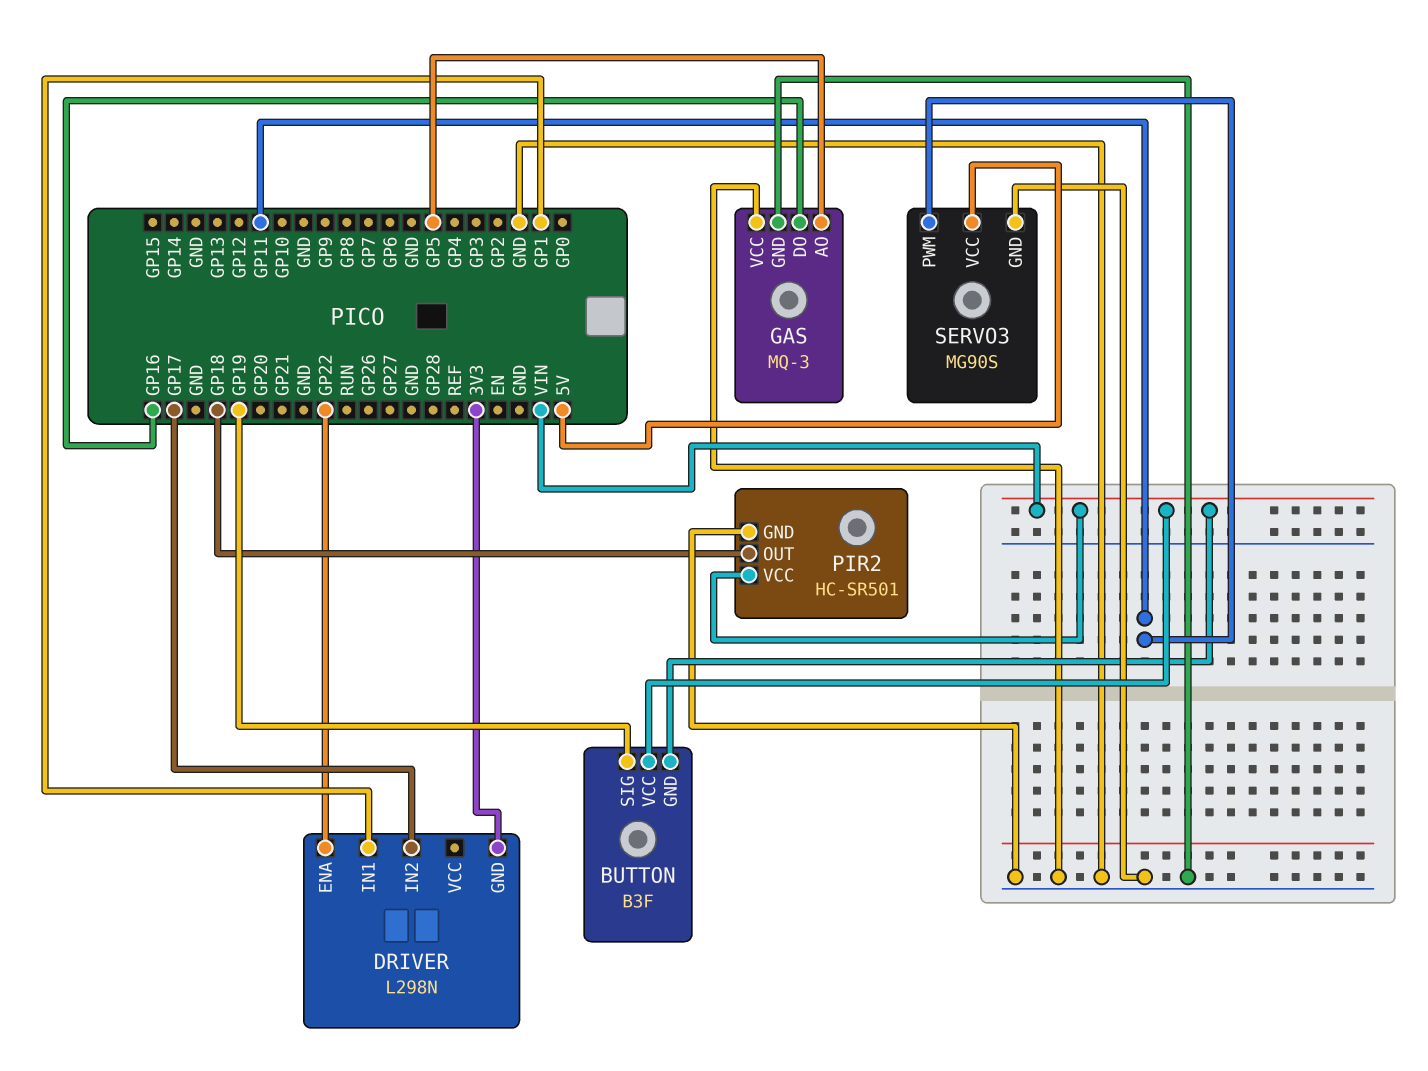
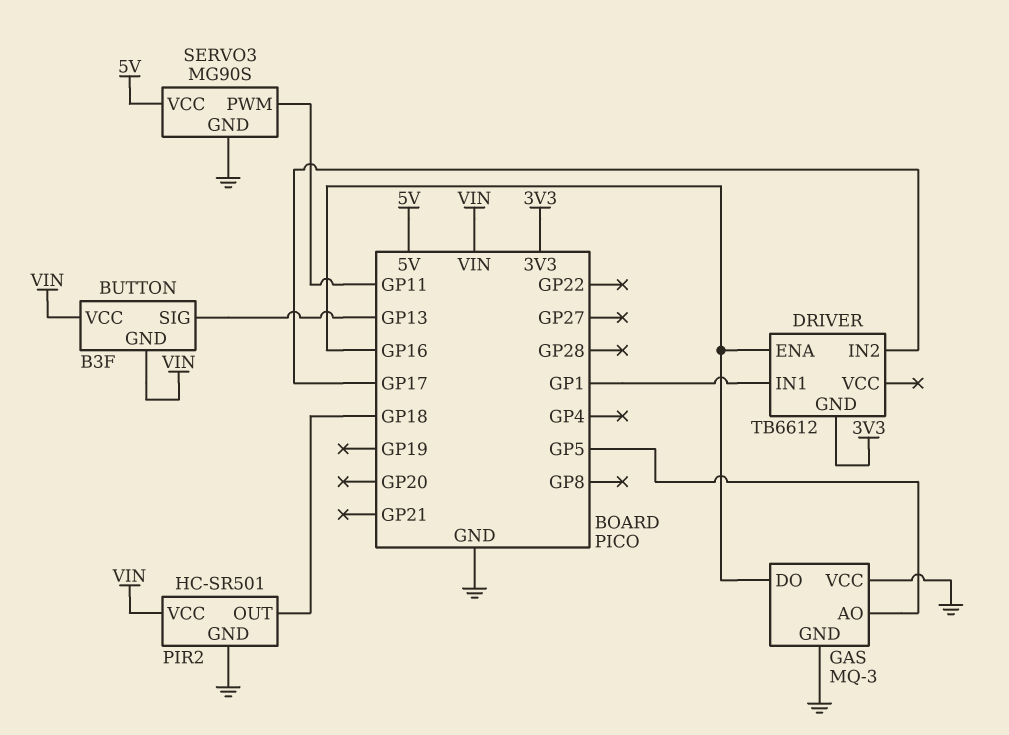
BUTTON pin SIG: GP19 -> GP13
DRIVER: L298N -> TB6612
DRIVER pin ENA: GP22 -> GP16

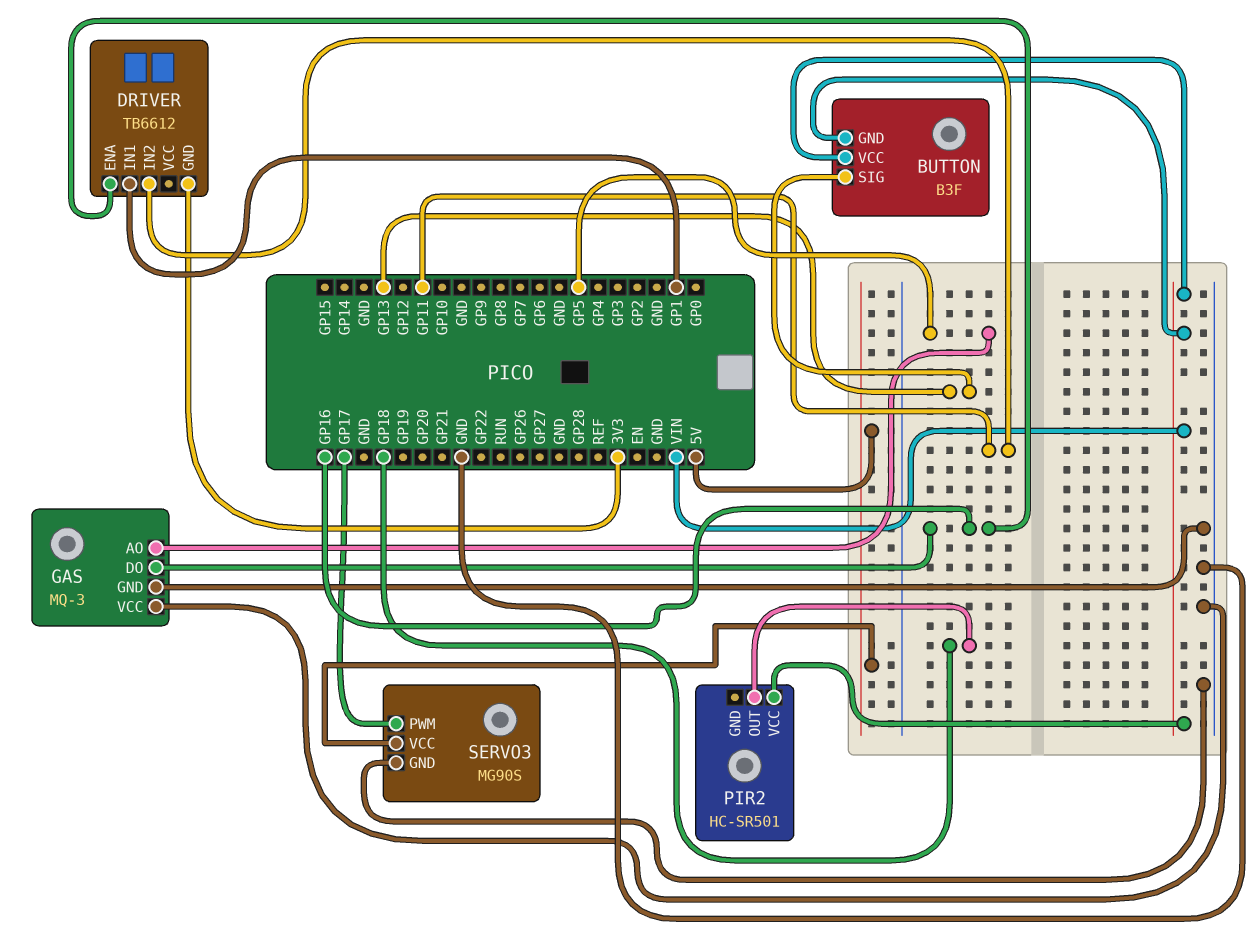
DRIVER pin IN2: GP17 -> GP11
PIR2 pin GND: GND -> none
SERVO3 pin PWM: GP11 -> GP17

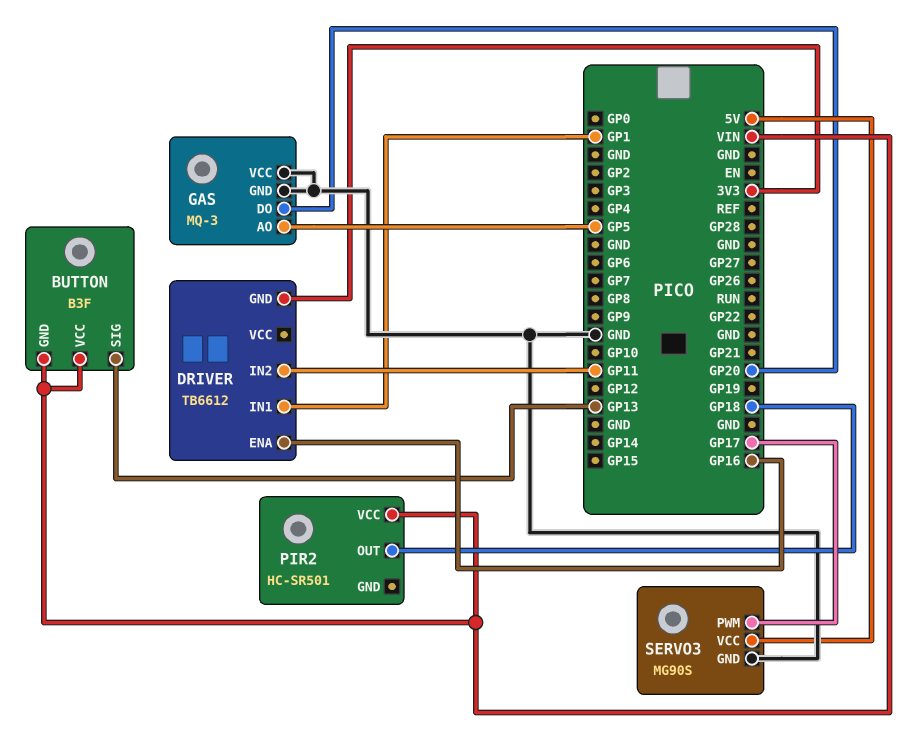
GAS pin DO: GP16 -> GP20

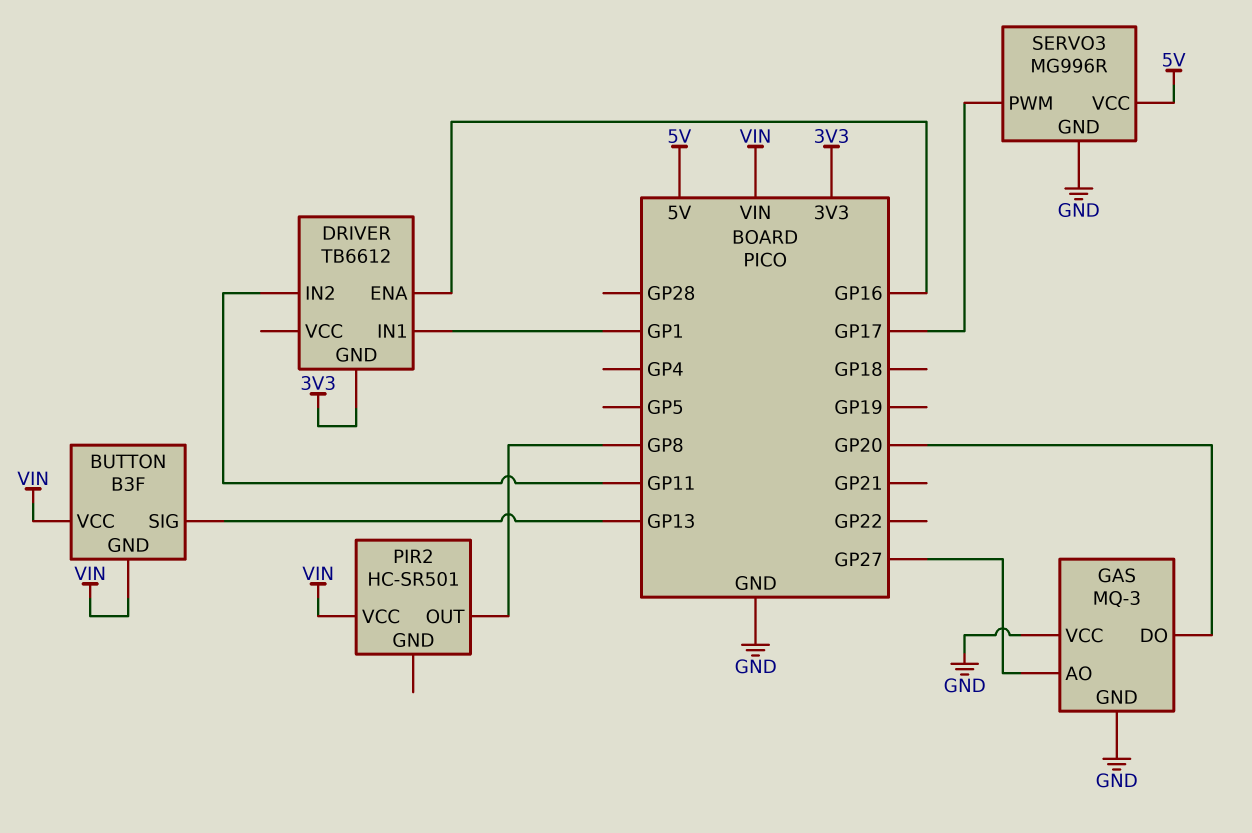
GAS pin AO: GP5 -> GP27
PIR2 pin OUT: GP18 -> GP8
SERVO3: MG90S -> MG996R

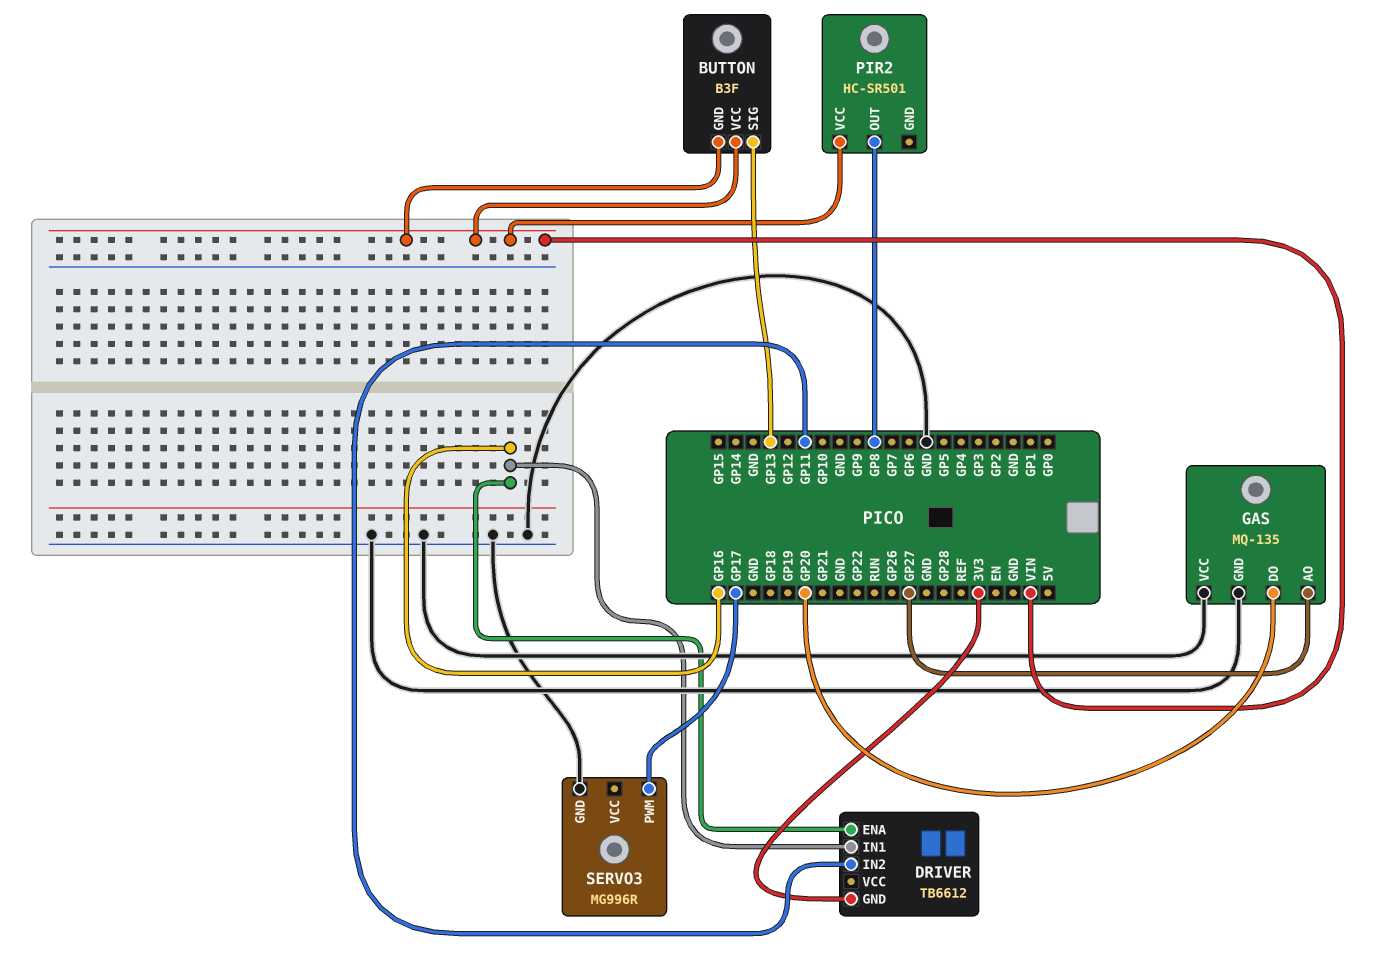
DRIVER pin IN1: GP1 -> GP16
GAS: MQ-3 -> MQ-135
SERVO3 pin VCC: 5V -> none

